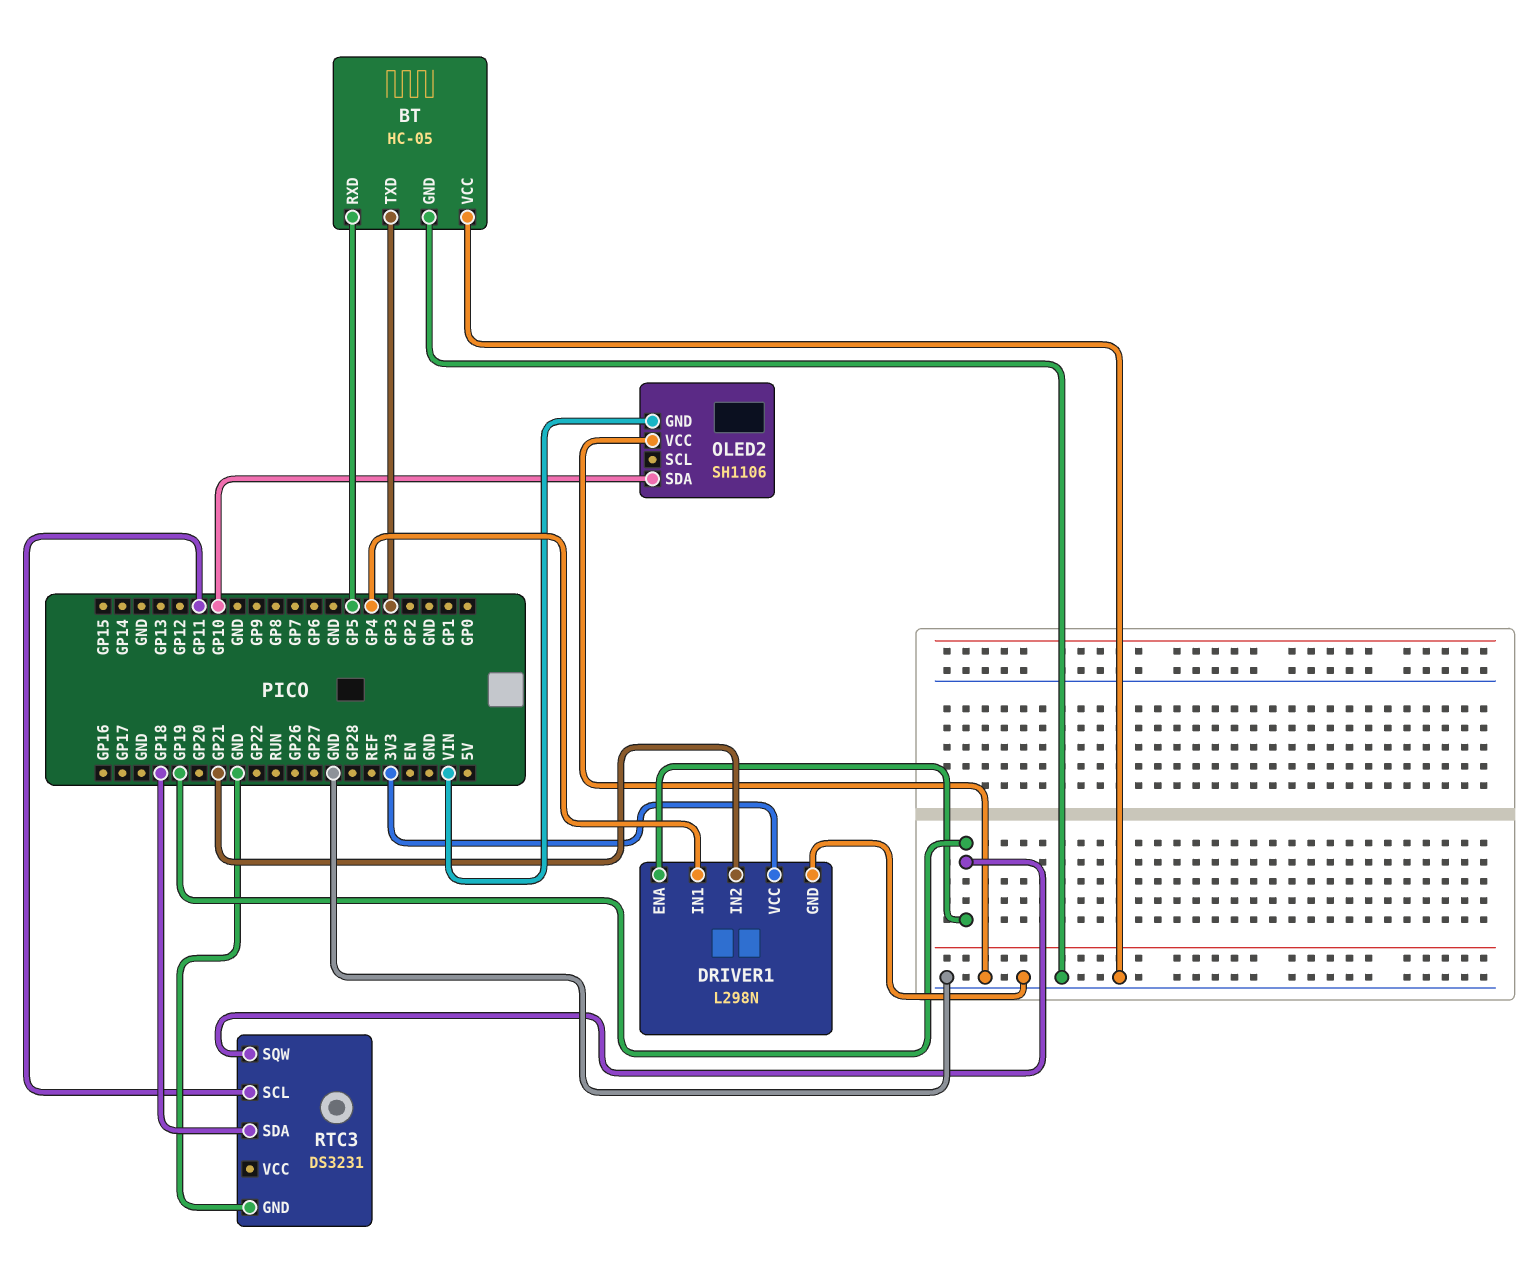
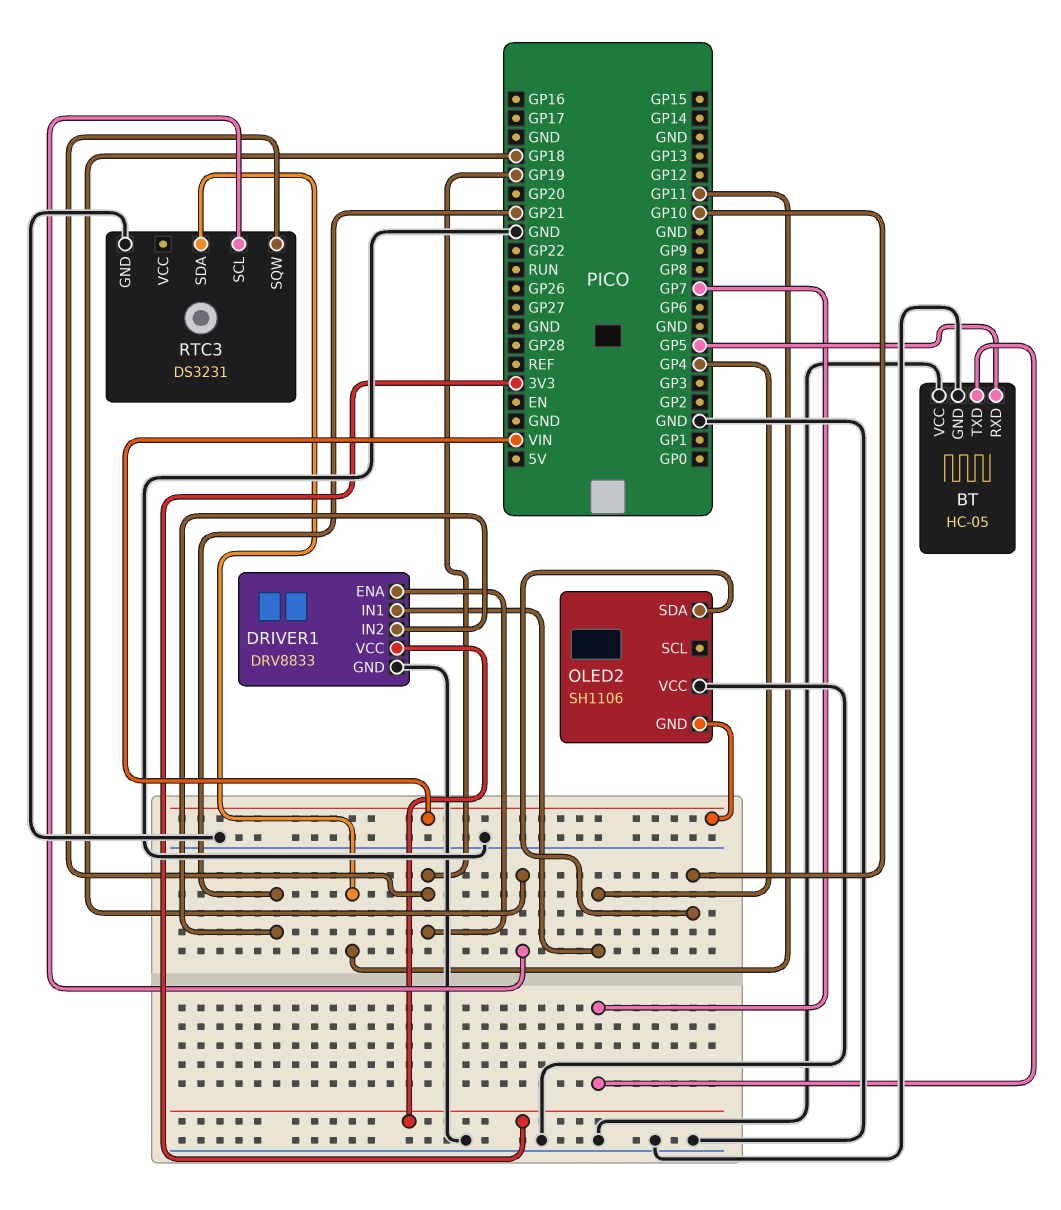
BT pin TXD: GP3 -> GP7
DRIVER1: L298N -> DRV8833
RTC3 pin SCL: GP11 -> GP18
RTC3 pin SDA: GP18 -> GP11

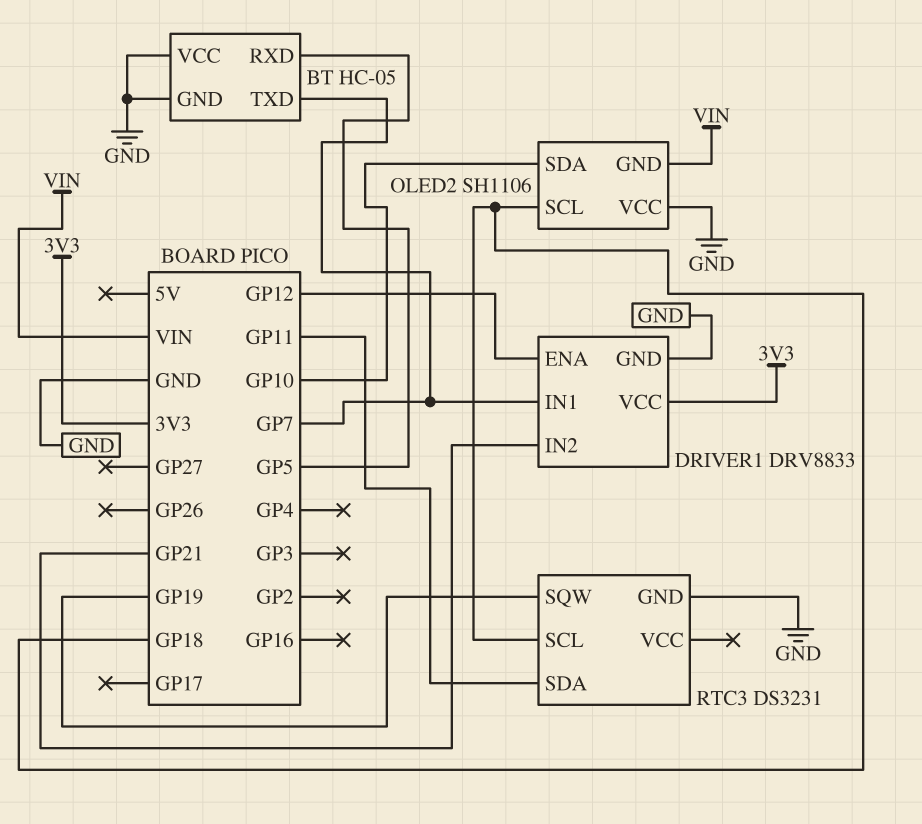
DRIVER1 pin ENA: GP19 -> GP12
DRIVER1 pin IN1: GP4 -> GP7
OLED2 pin SCL: none -> GP18

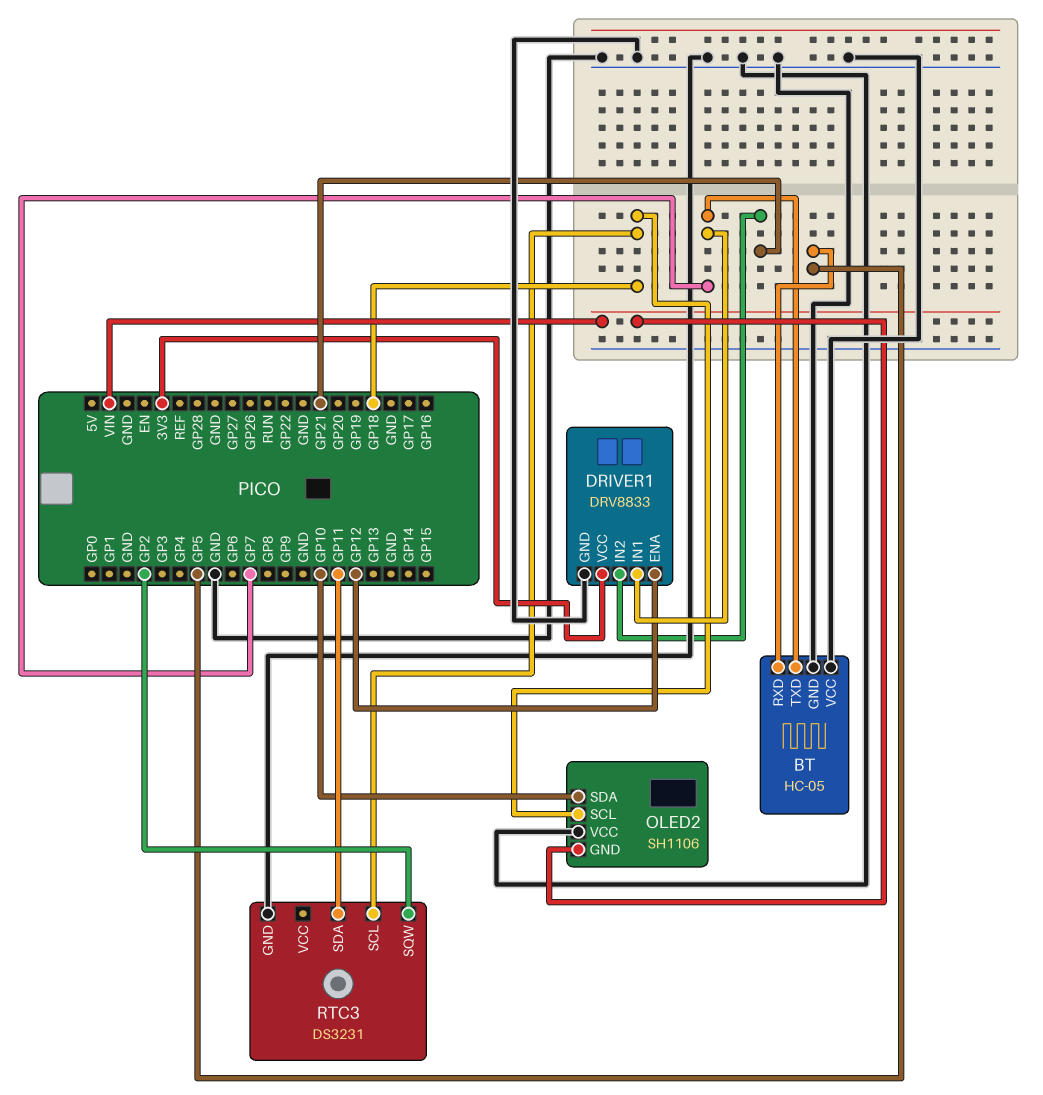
RTC3 pin SQW: GP19 -> GP2

